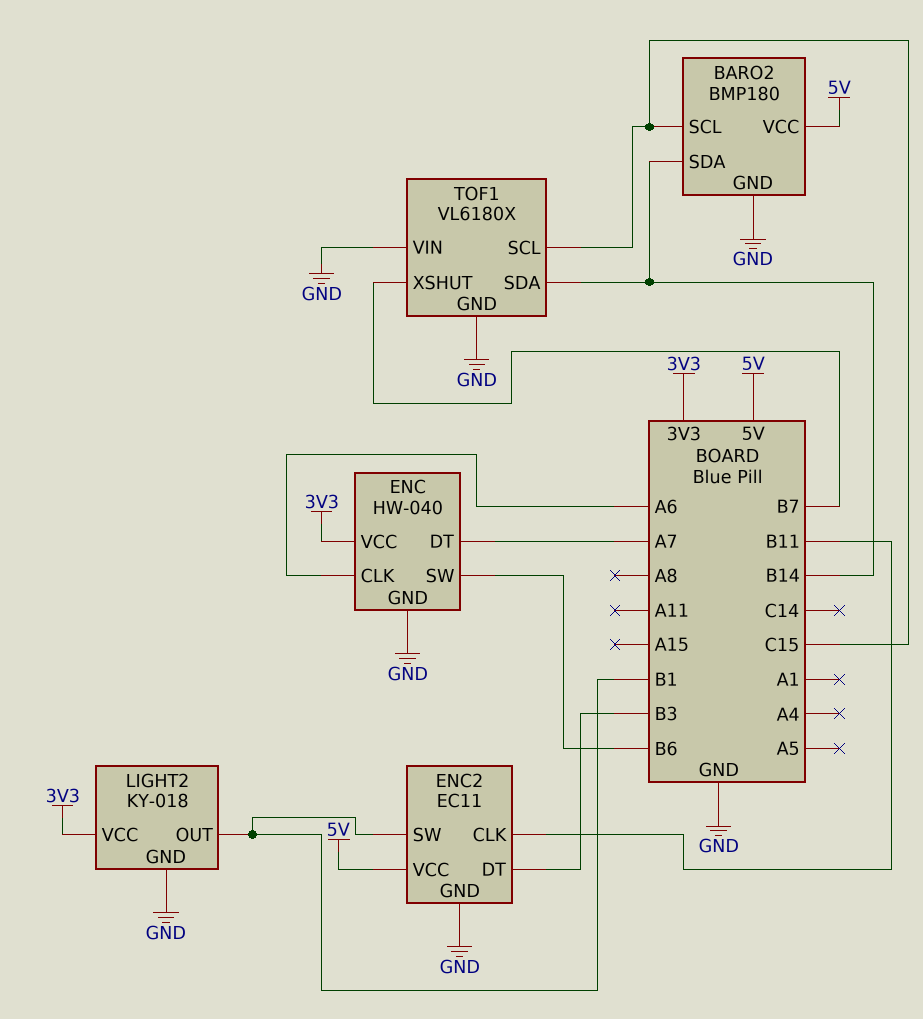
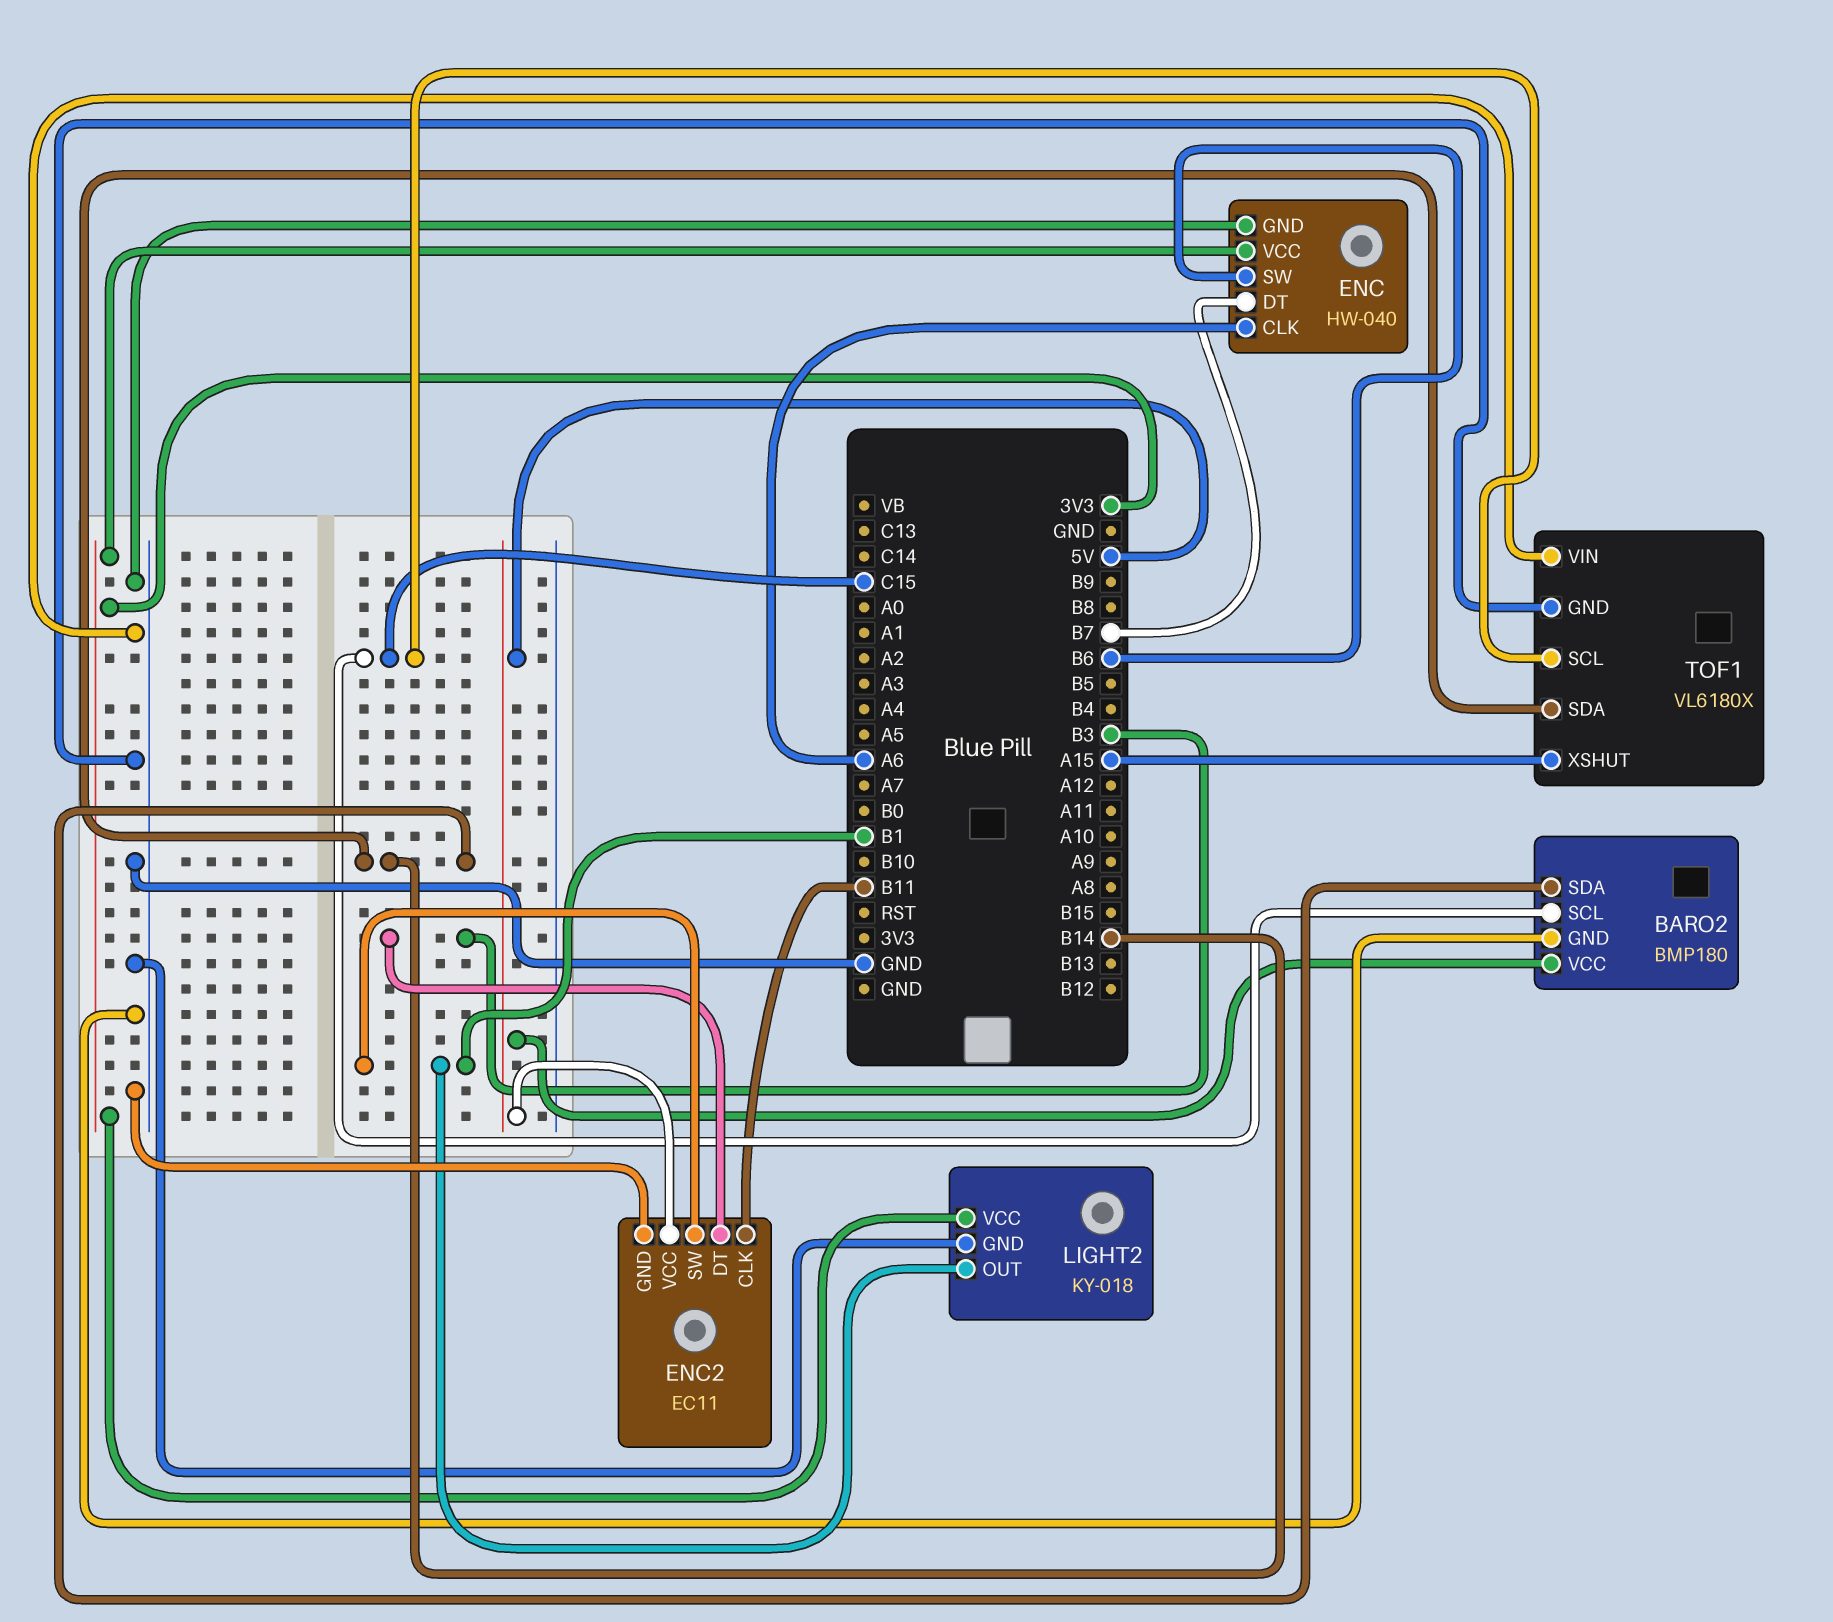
ENC pin DT: A7 -> B7
TOF1 pin XSHUT: B7 -> A15

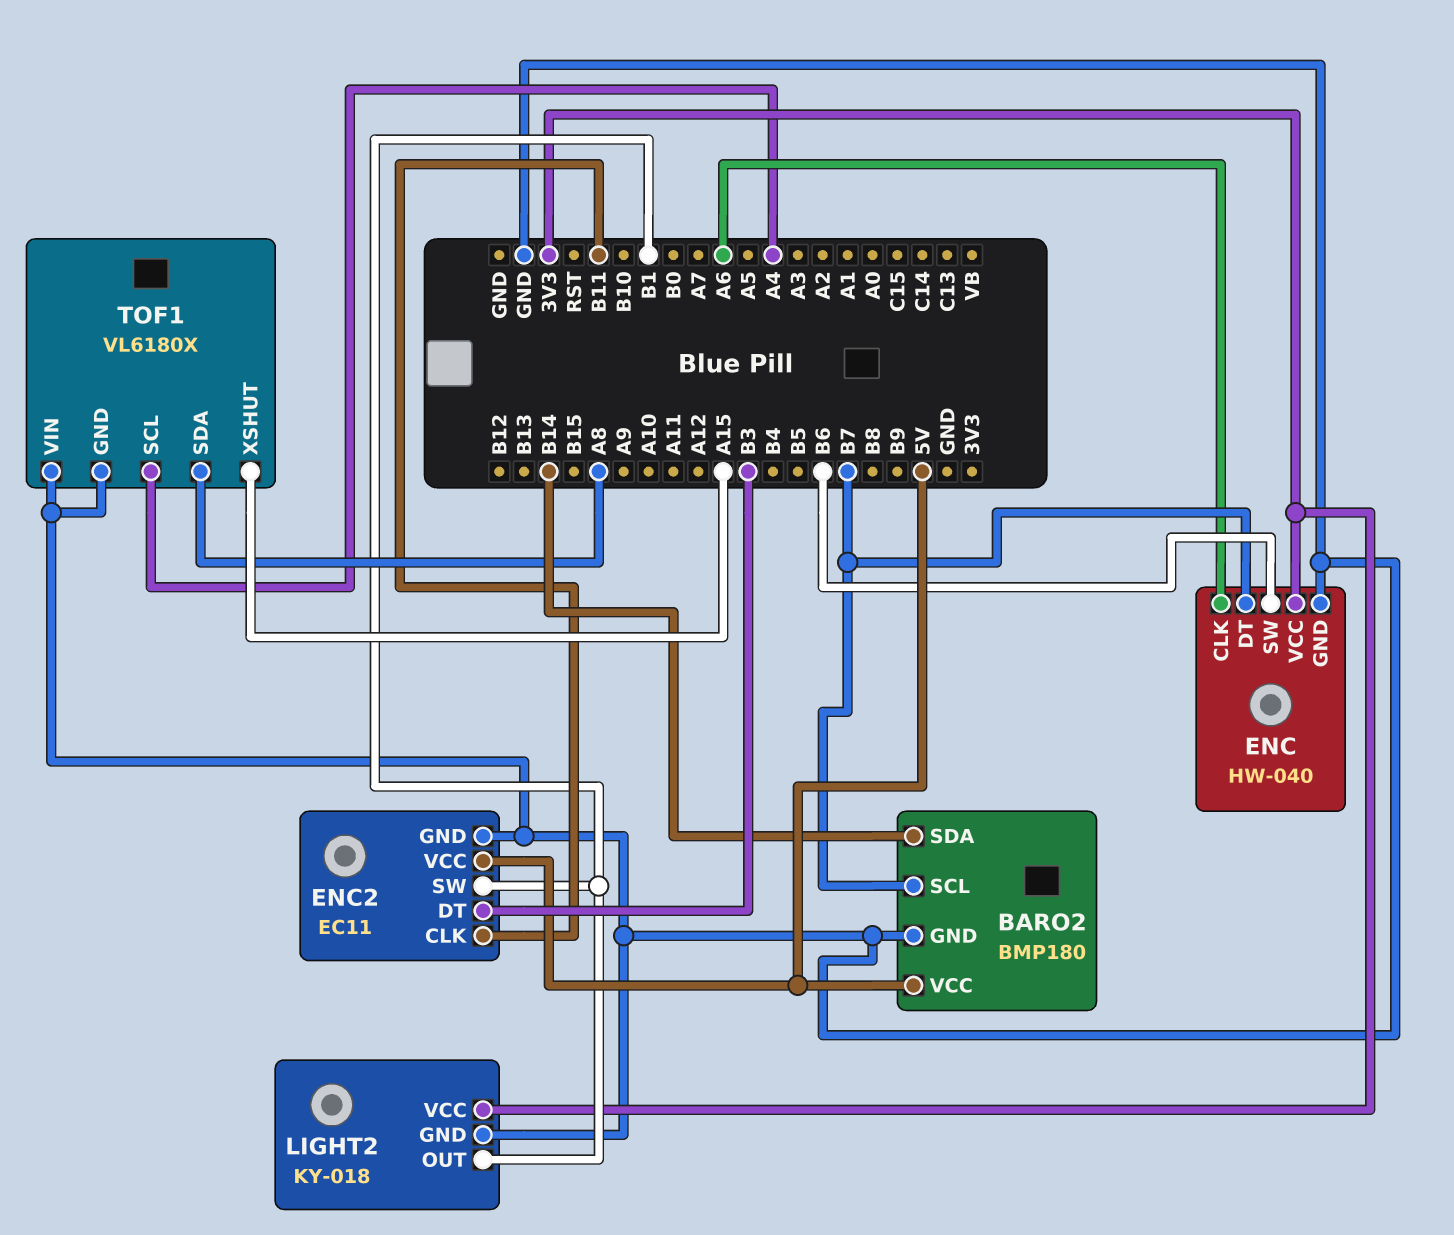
BARO2 pin SCL: C15 -> B7
TOF1 pin SCL: C15 -> A4
TOF1 pin SDA: B14 -> A8

